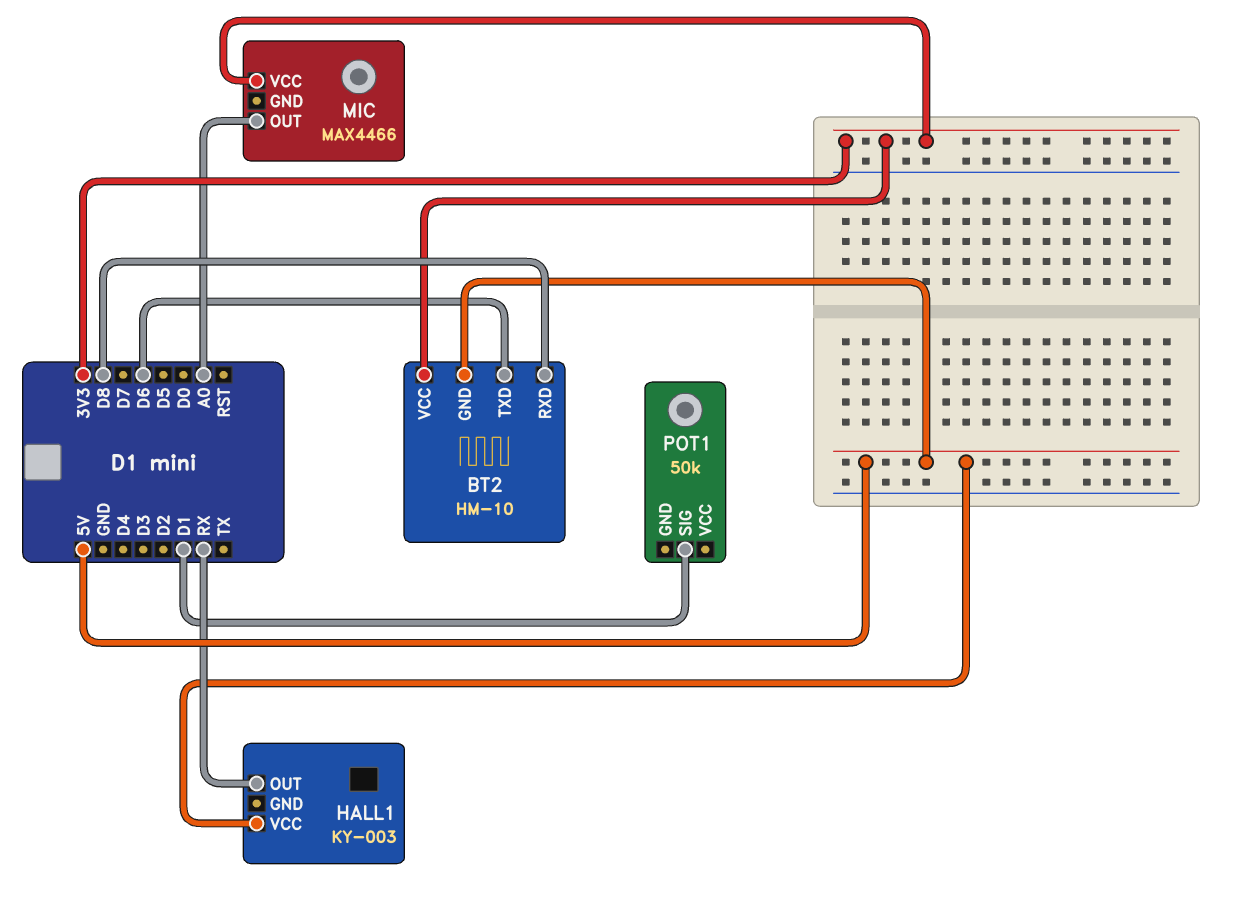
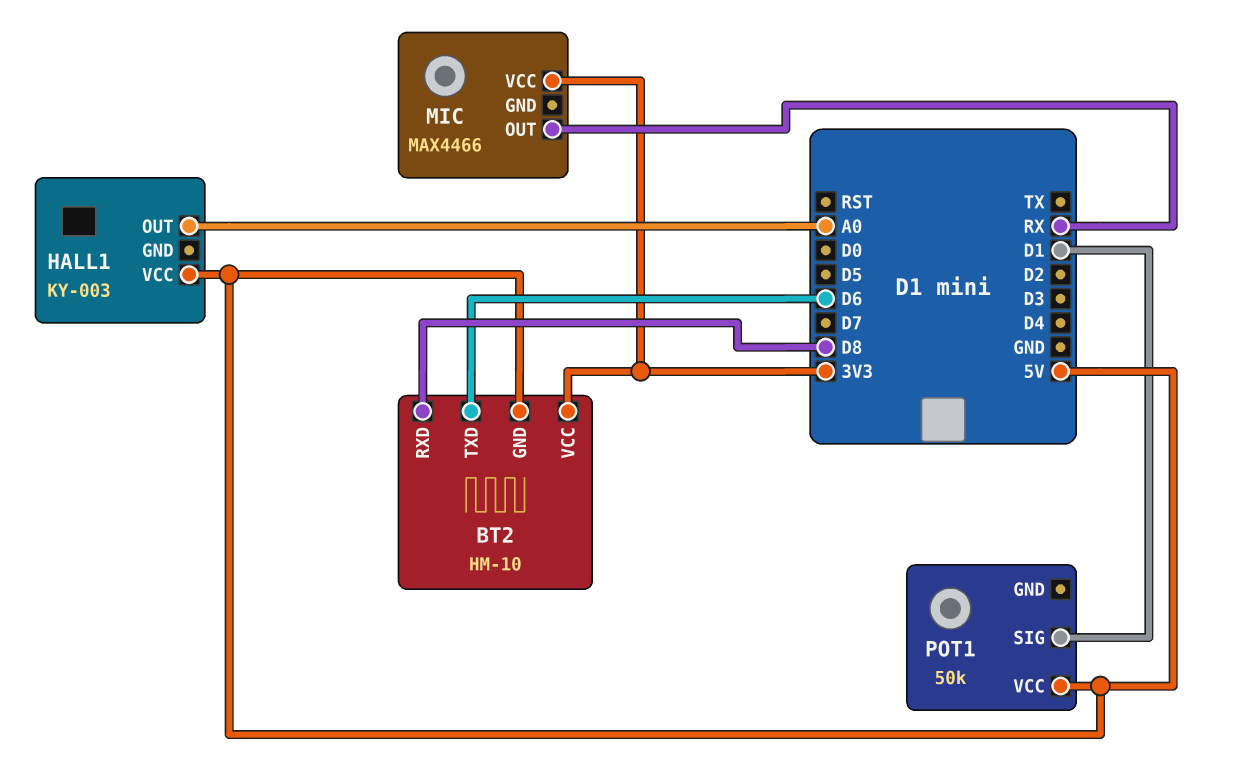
HALL1 pin OUT: RX -> A0
MIC pin OUT: A0 -> RX
POT1 pin VCC: none -> 5V

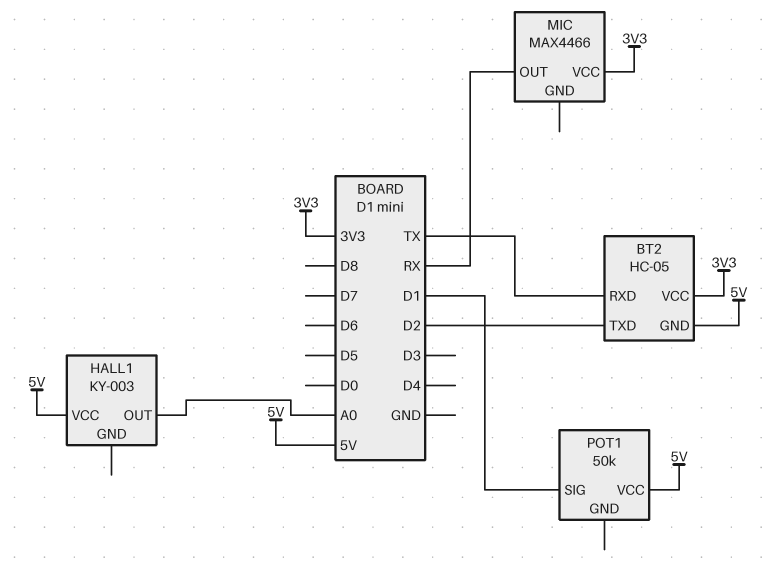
BT2: HM-10 -> HC-05
BT2 pin RXD: D8 -> TX
BT2 pin TXD: D6 -> D2

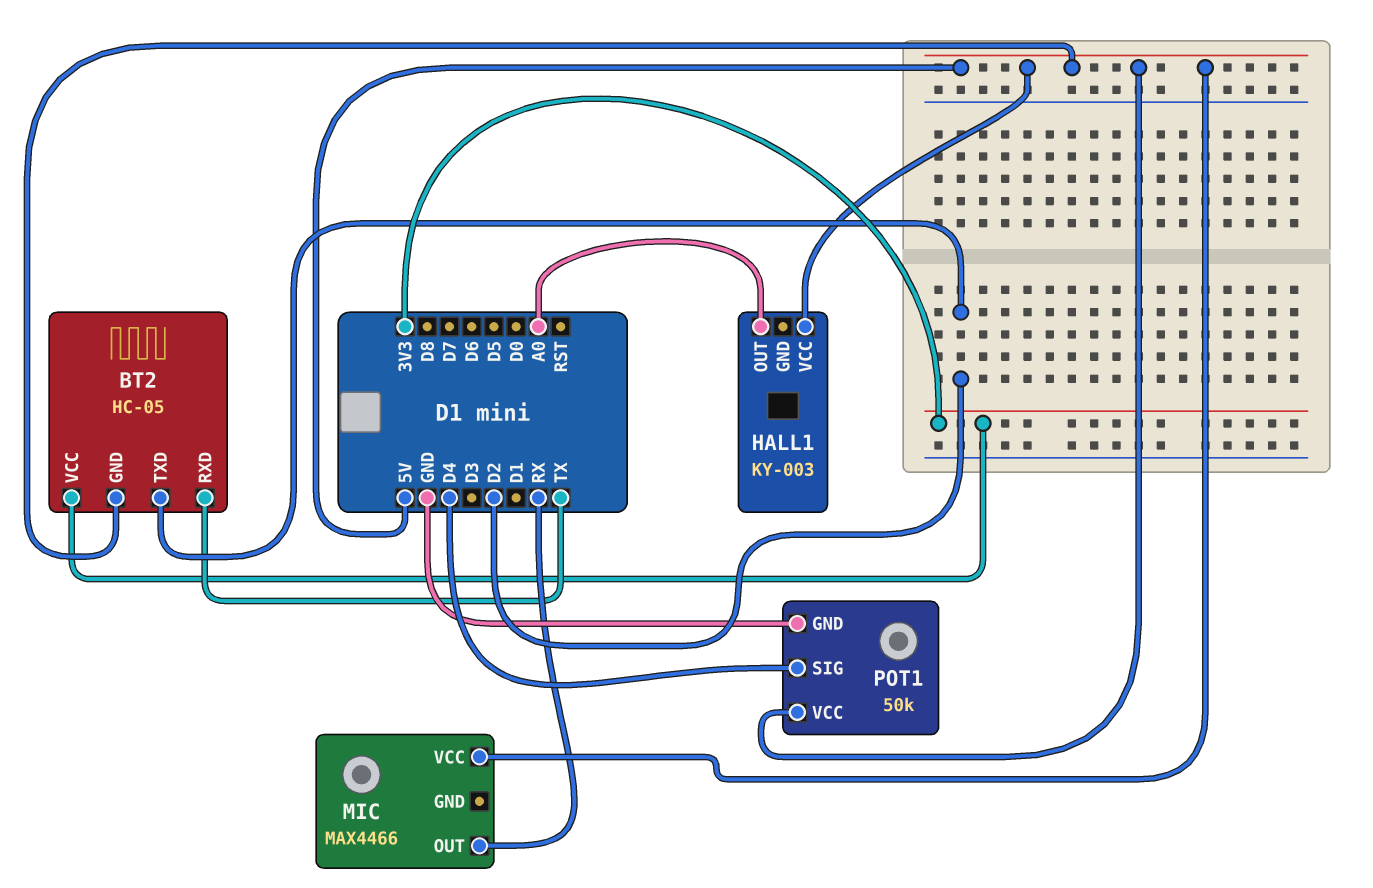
MIC pin VCC: 3V3 -> 5V
POT1 pin GND: none -> GND
POT1 pin SIG: D1 -> D4

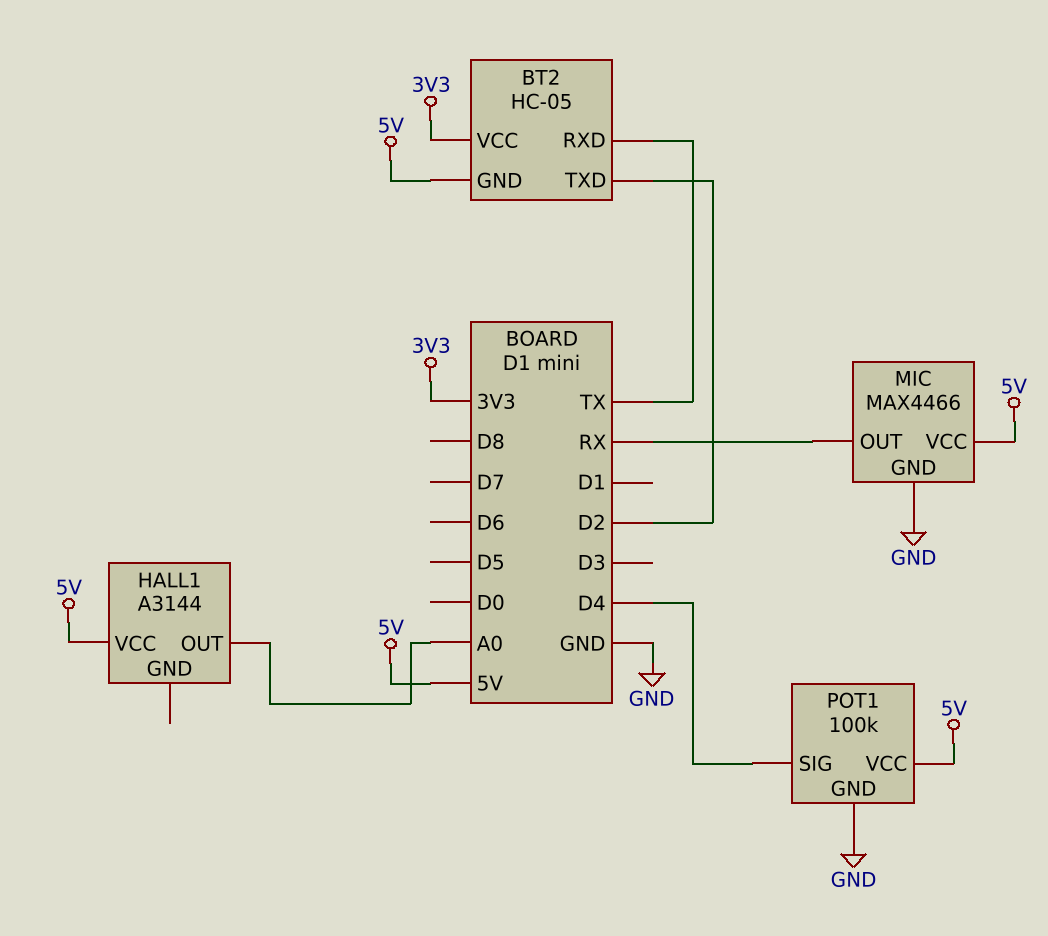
HALL1: KY-003 -> A3144
MIC pin GND: none -> GND
POT1: 50k -> 100k

